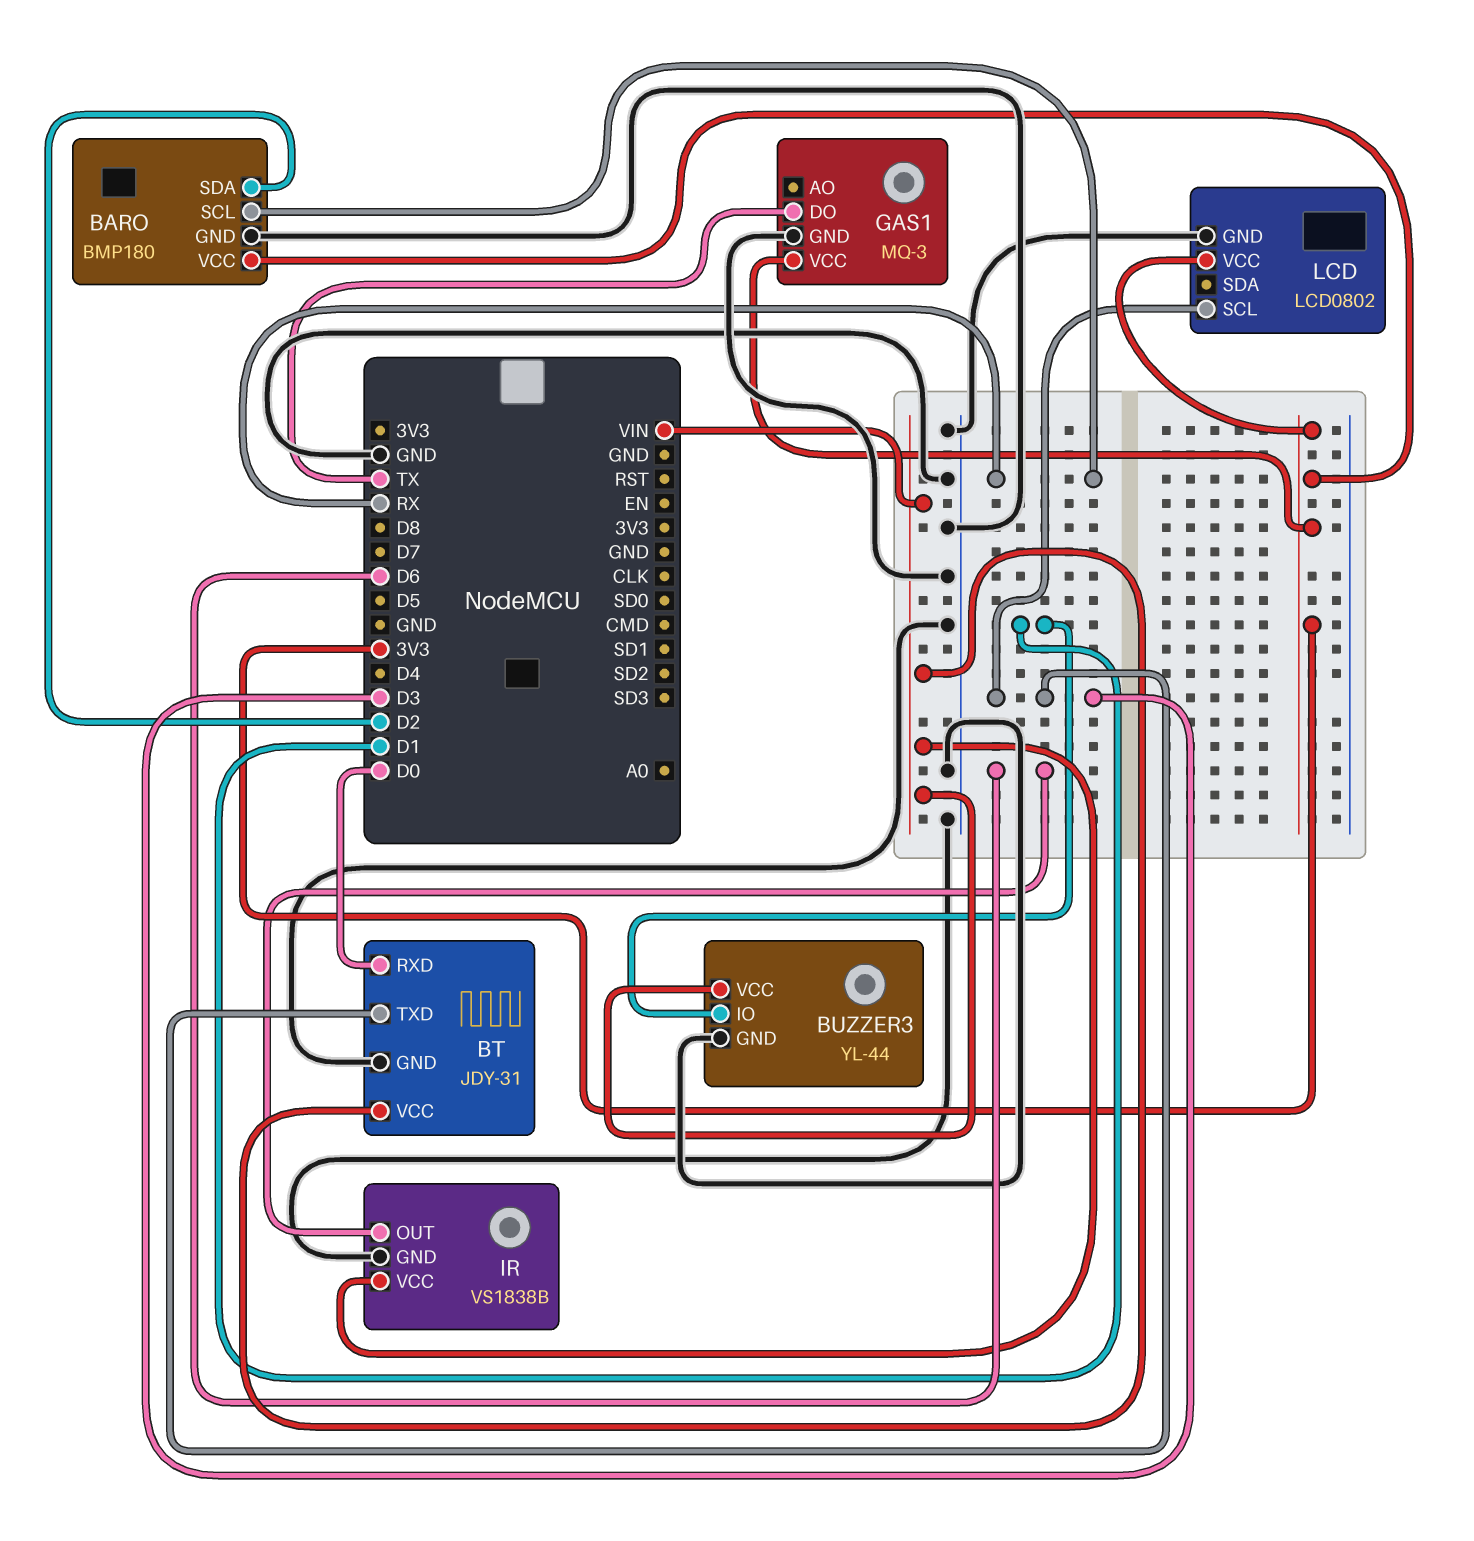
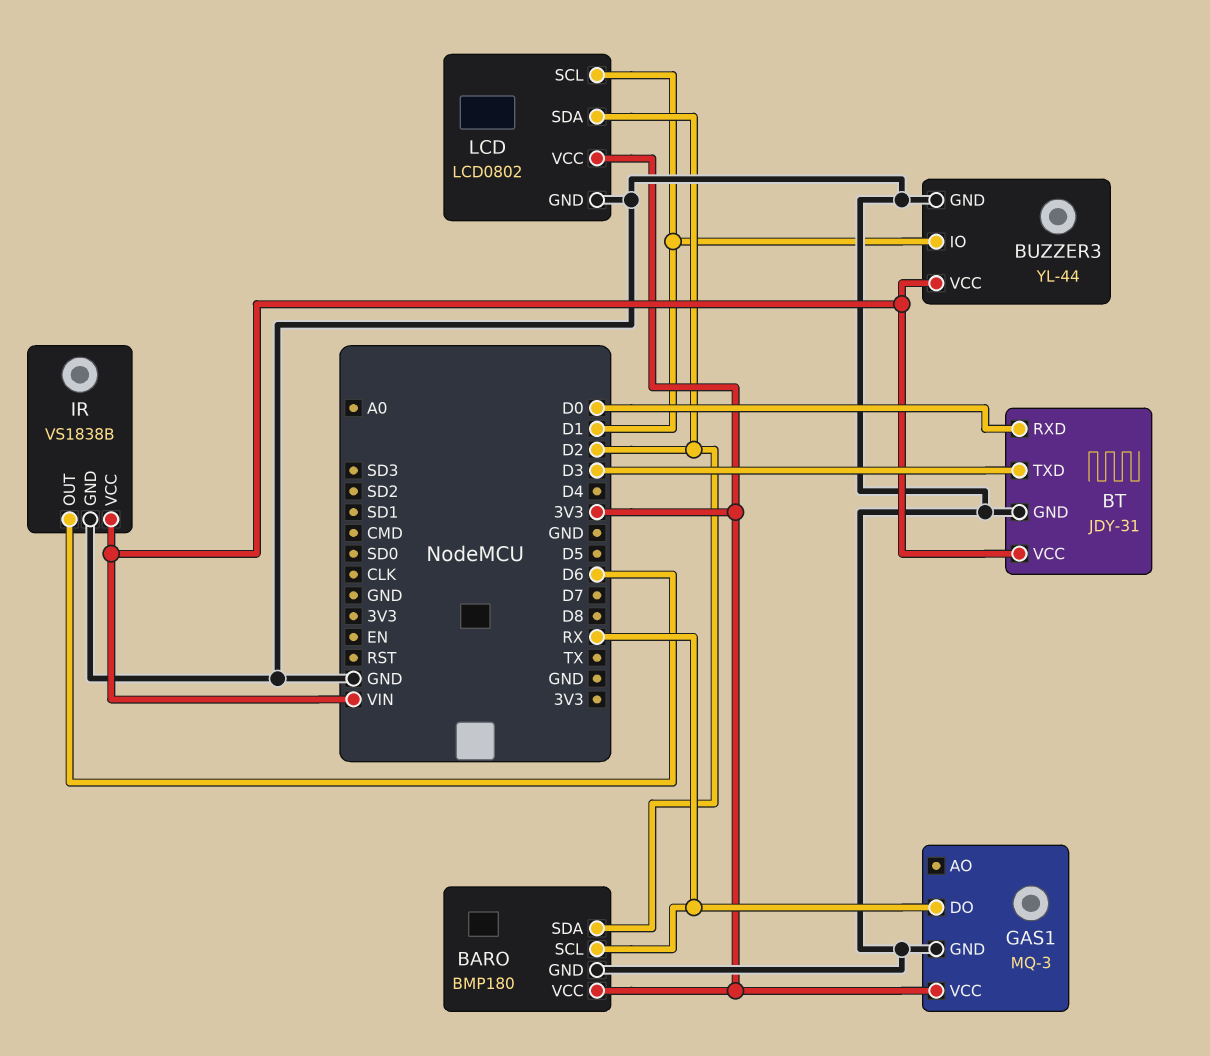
GAS1 pin DO: TX -> RX
LCD pin SCL: D3 -> D1
LCD pin SDA: none -> D2

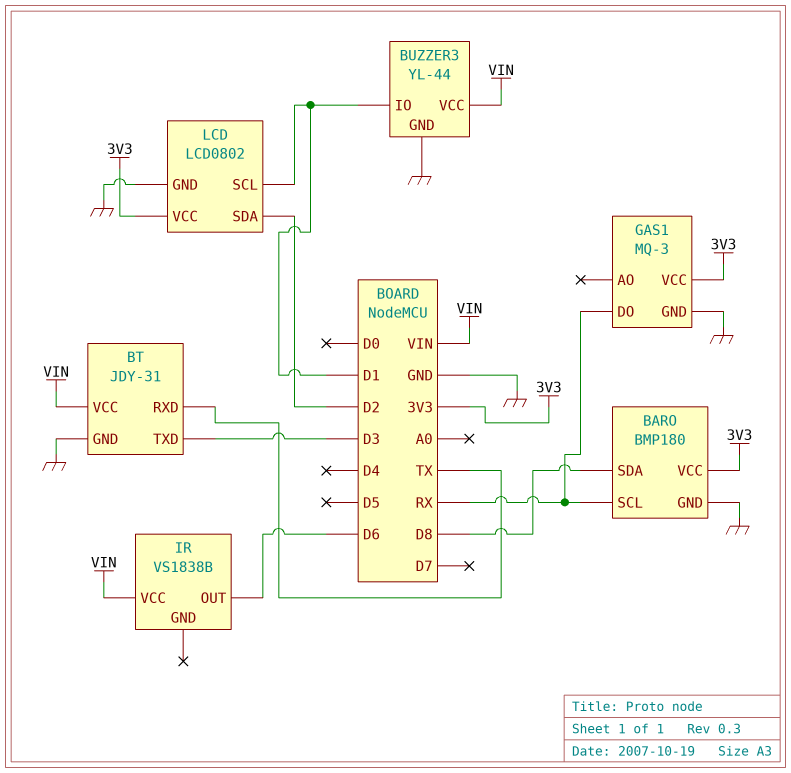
BARO pin SDA: D2 -> D8
BT pin RXD: D0 -> TX
IR pin GND: GND -> none

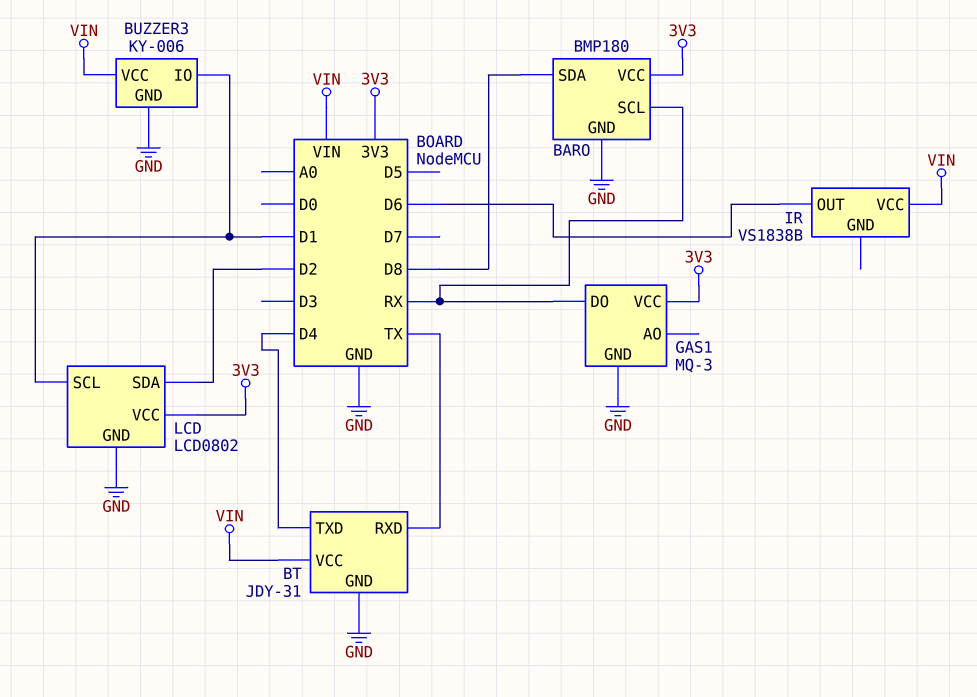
BT pin TXD: D3 -> D4
BUZZER3: YL-44 -> KY-006

